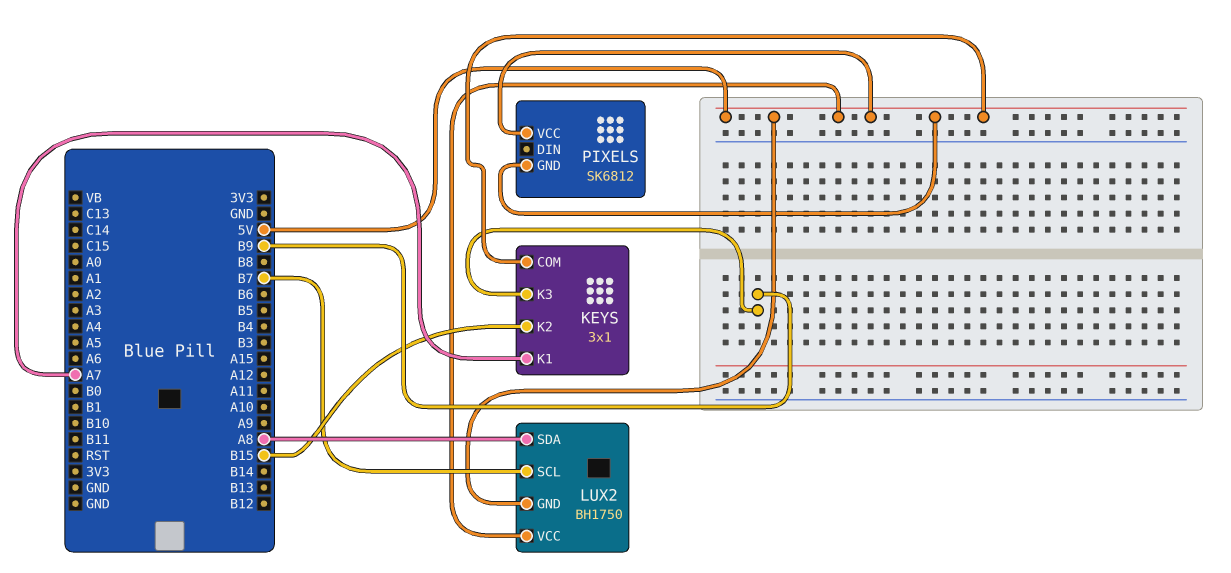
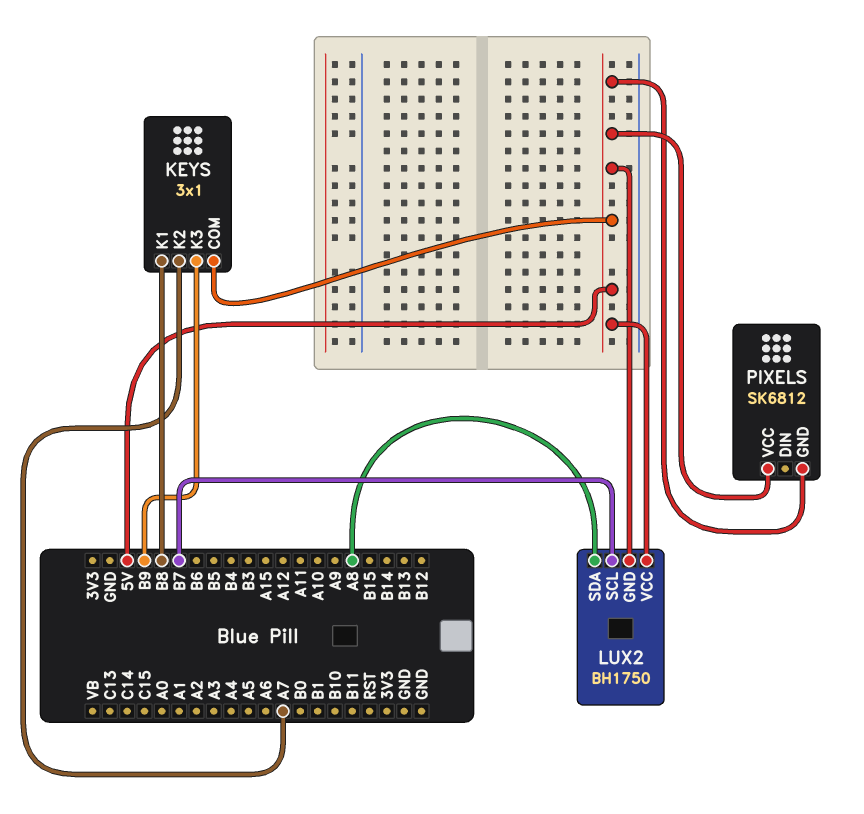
KEYS pin K1: A7 -> B8
KEYS pin K2: B15 -> A7

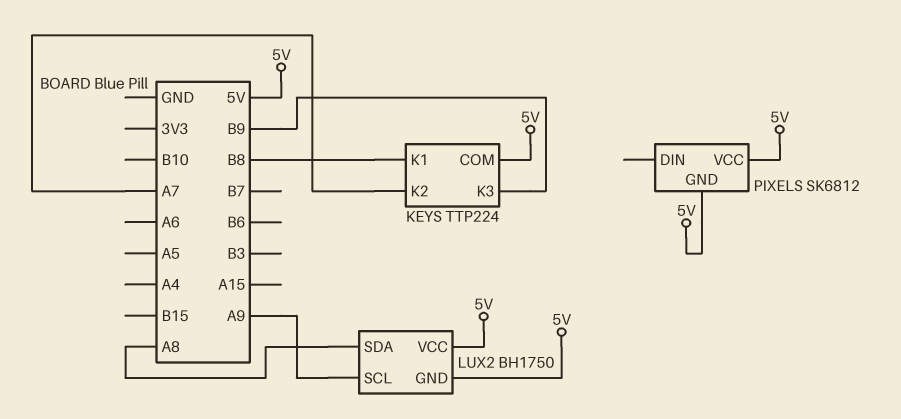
KEYS: 3x1 -> TTP224
LUX2 pin SCL: B7 -> A9

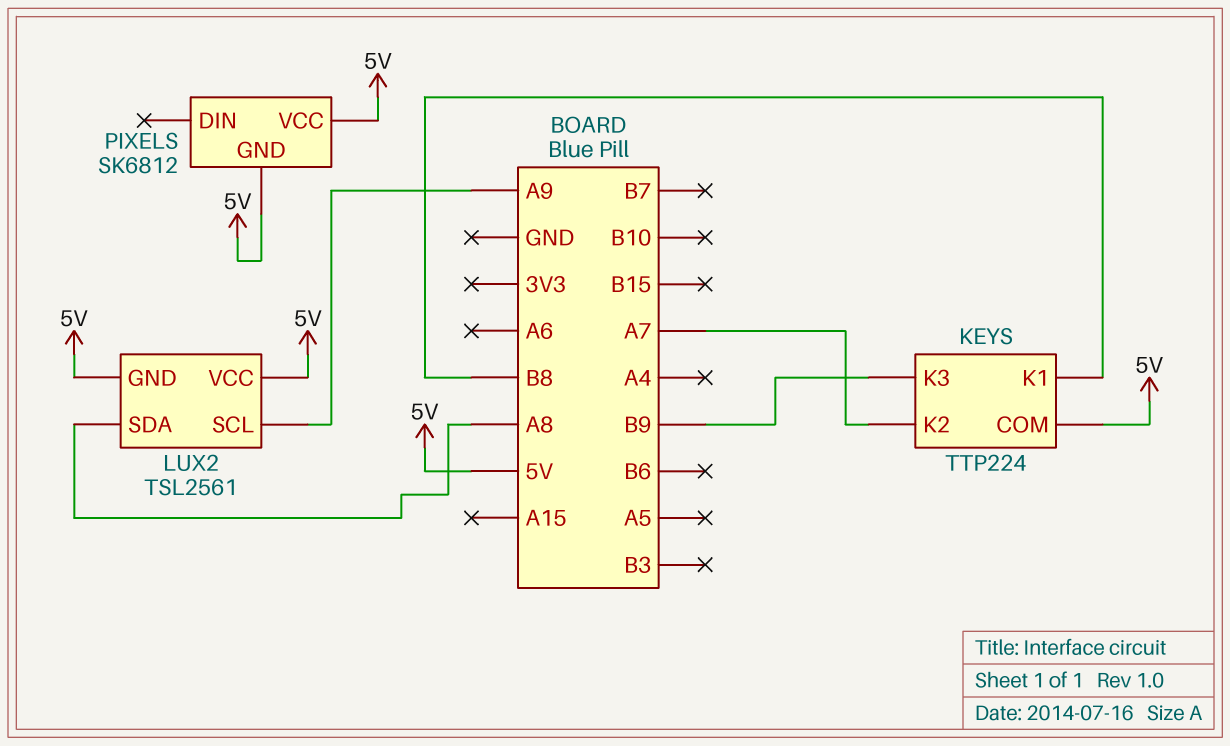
LUX2: BH1750 -> TSL2561

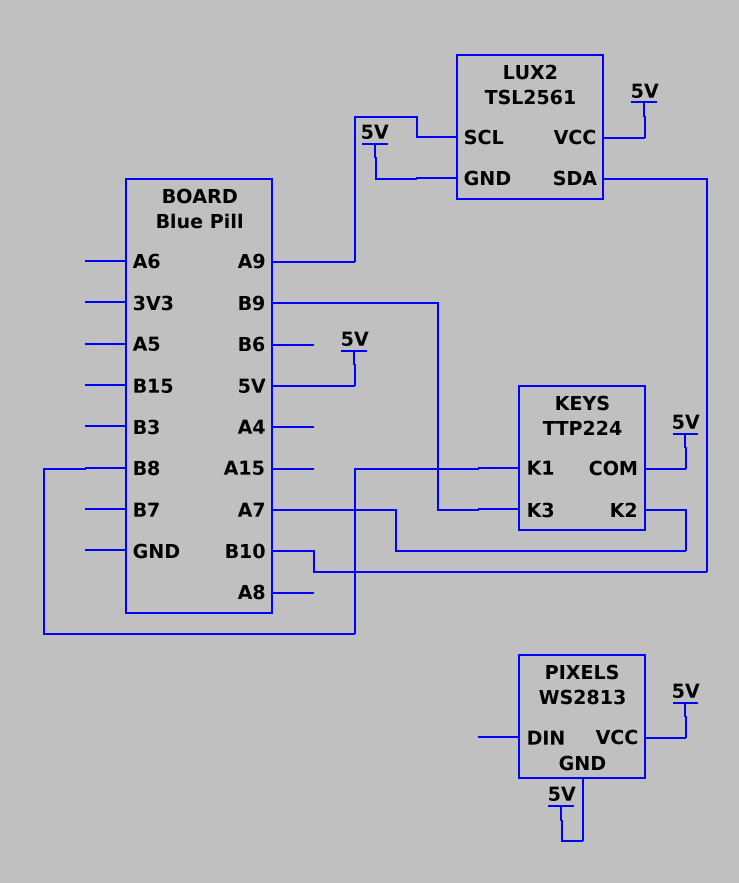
LUX2 pin SDA: A8 -> B10
PIXELS: SK6812 -> WS2813

